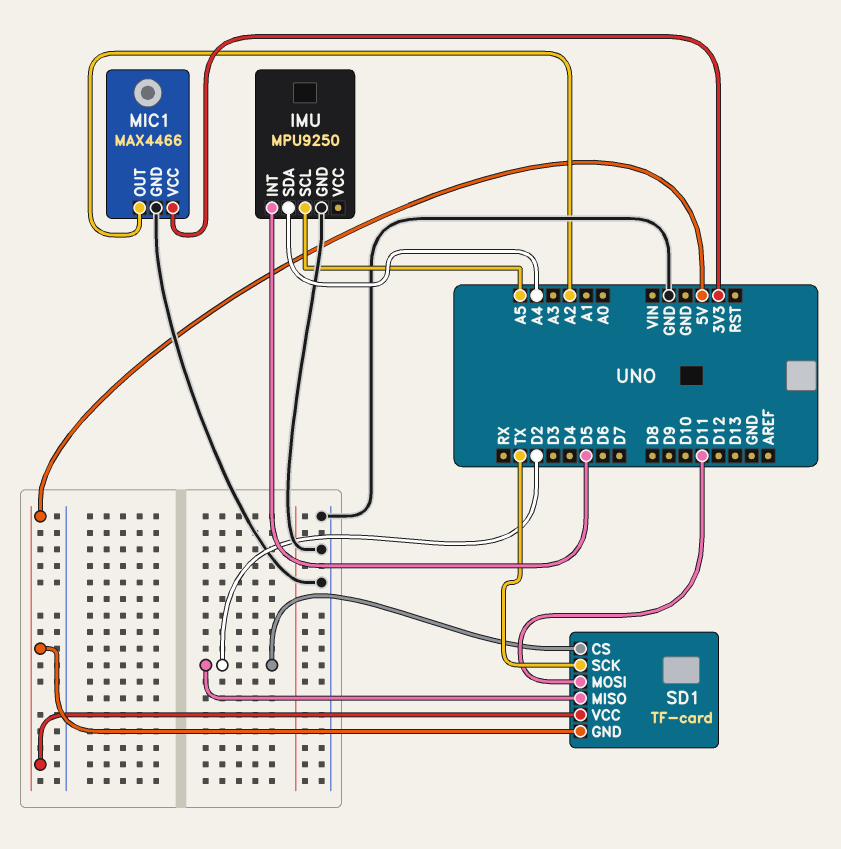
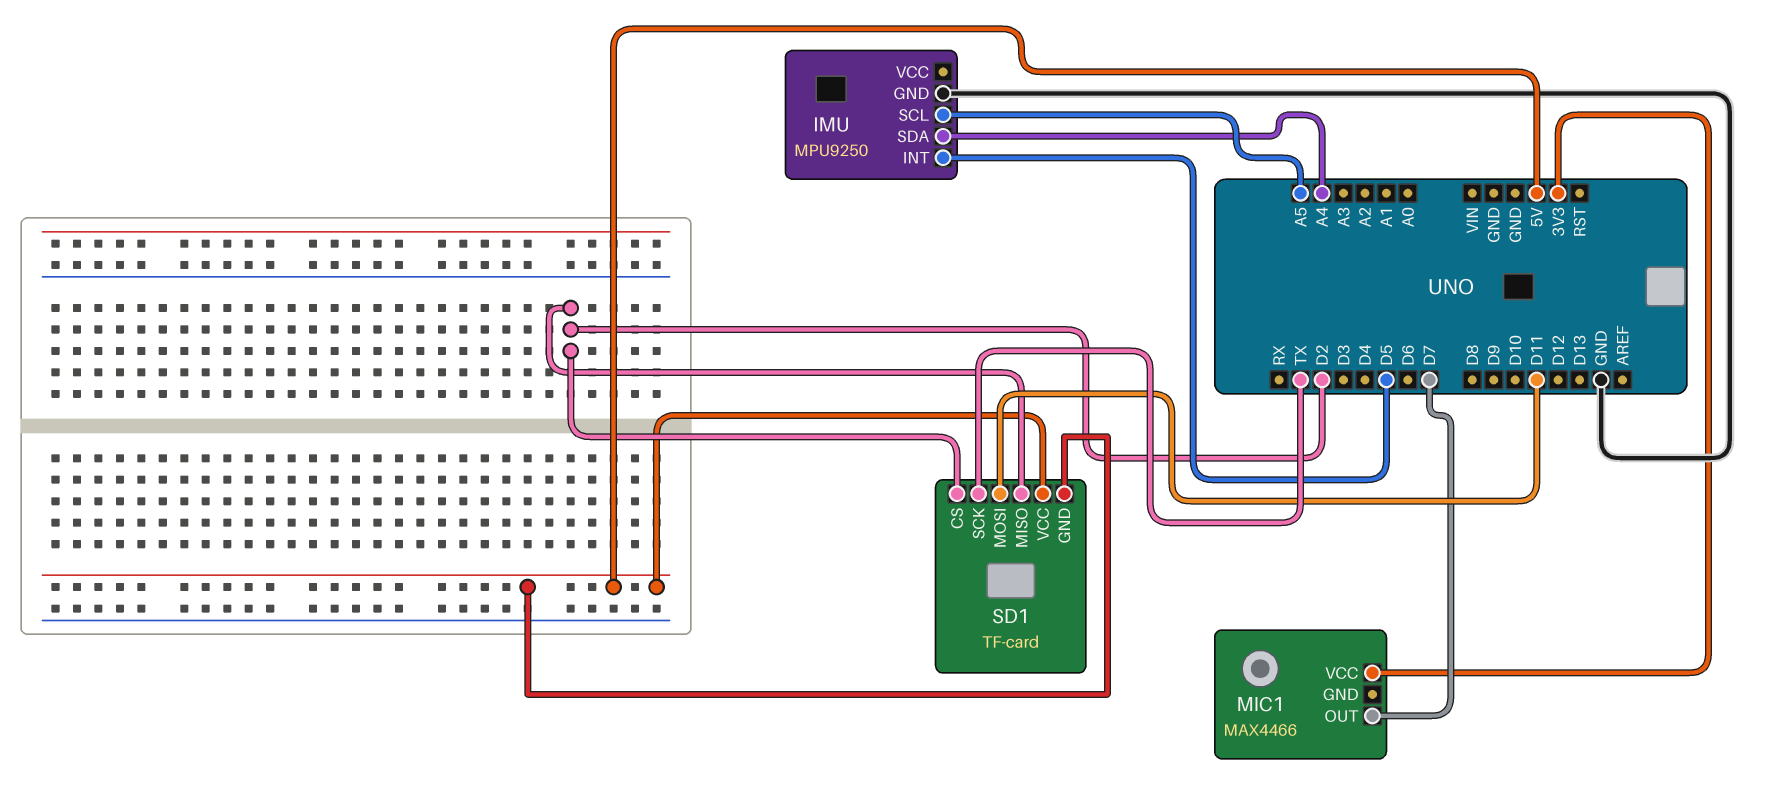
MIC1 pin GND: GND -> none
MIC1 pin OUT: A2 -> D7

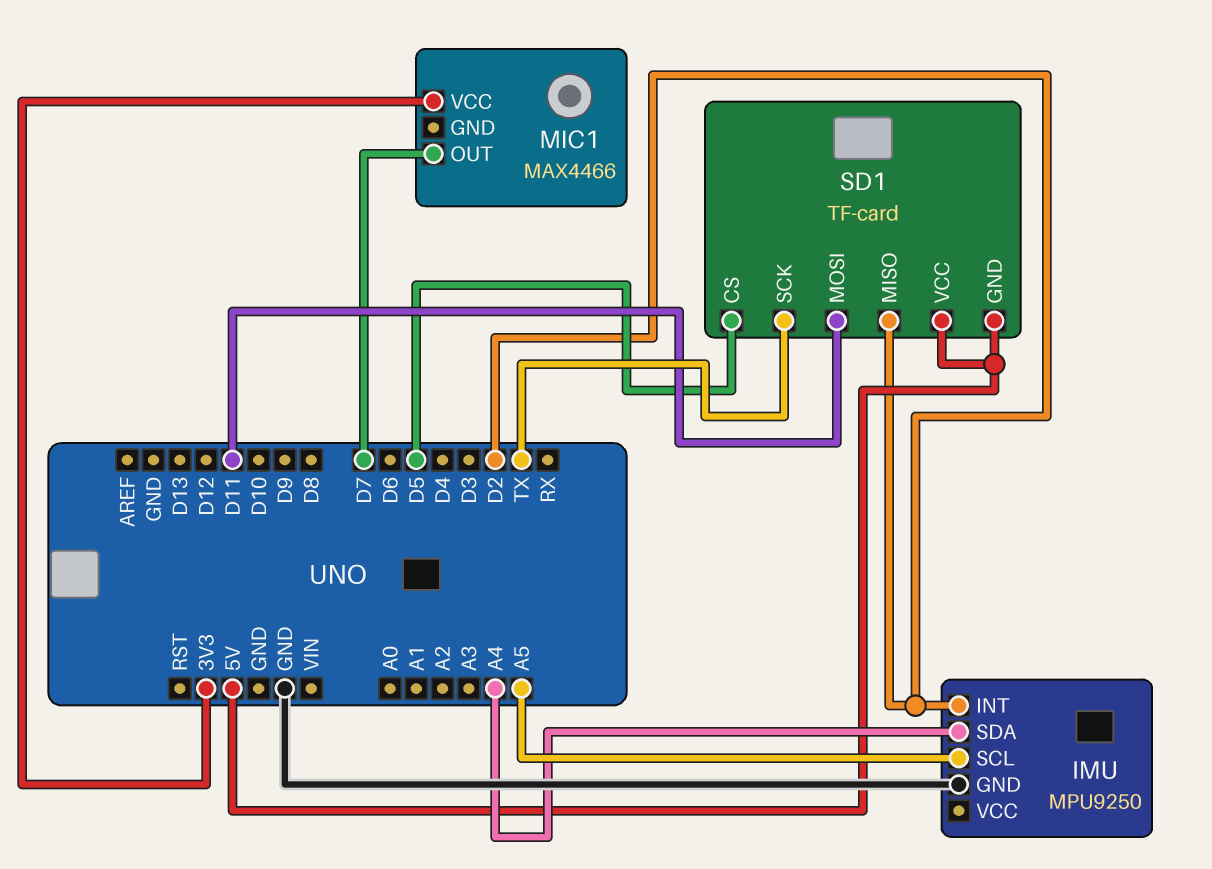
IMU pin INT: D5 -> D2
SD1 pin CS: D2 -> D5

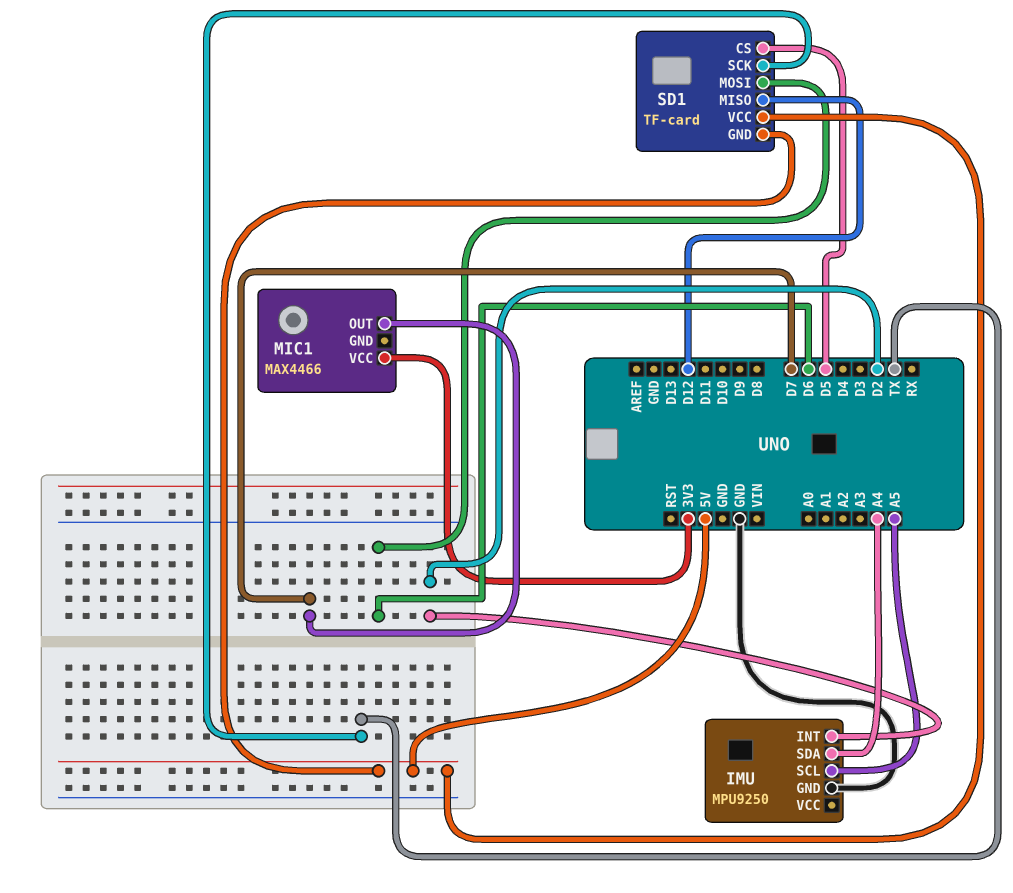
SD1 pin MISO: D2 -> D12
SD1 pin MOSI: D11 -> D6

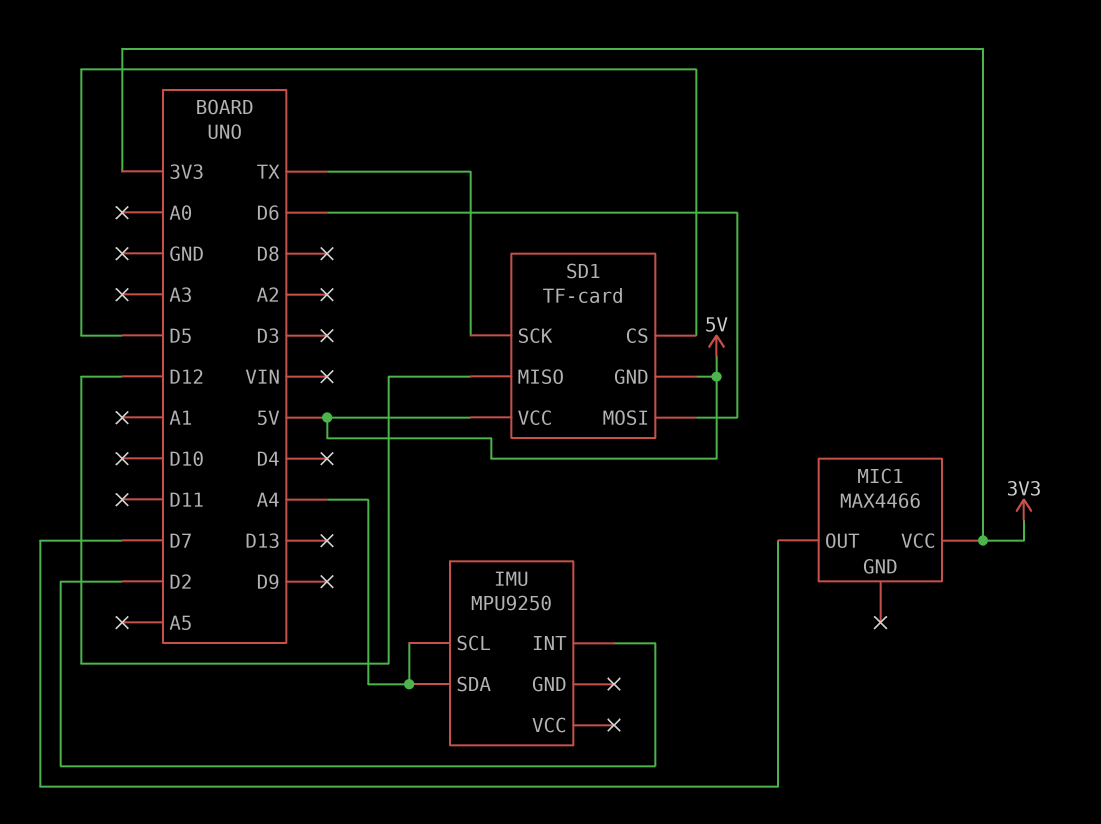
IMU pin GND: GND -> none
IMU pin SCL: A5 -> A4

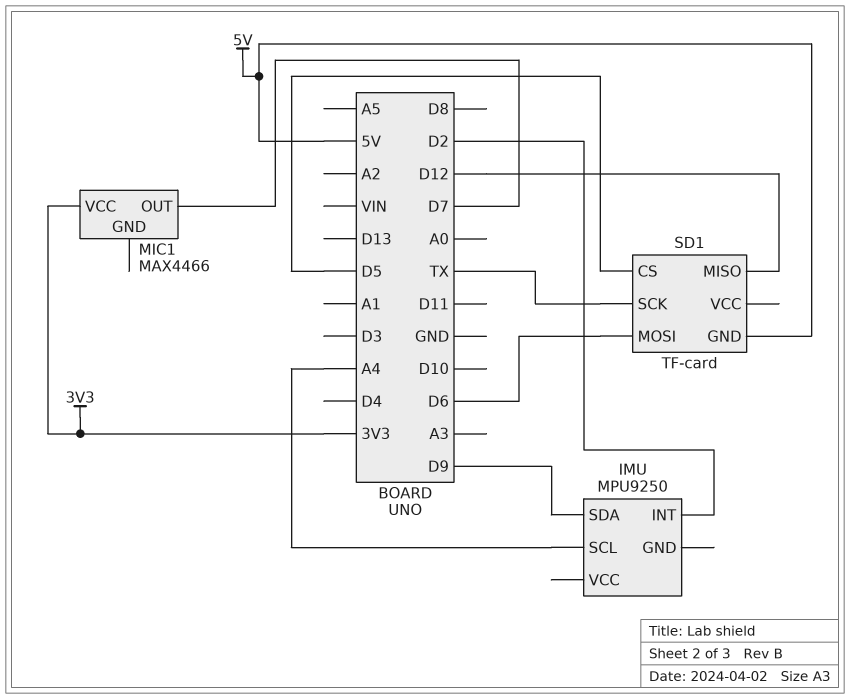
IMU pin SDA: A4 -> D9
SD1 pin VCC: 5V -> none

